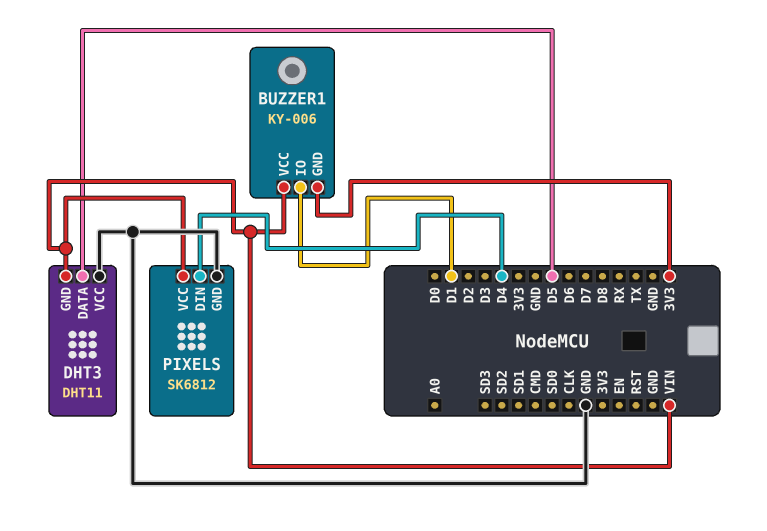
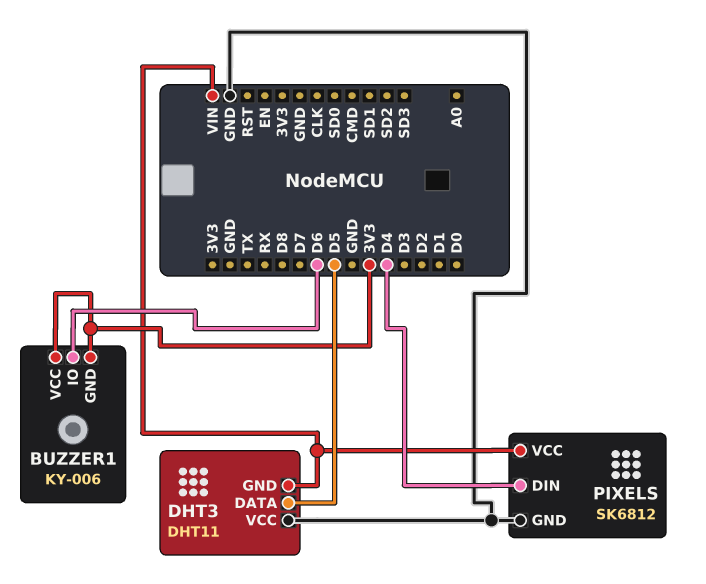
BUZZER1 pin IO: D1 -> D6
BUZZER1 pin VCC: VIN -> 3V3

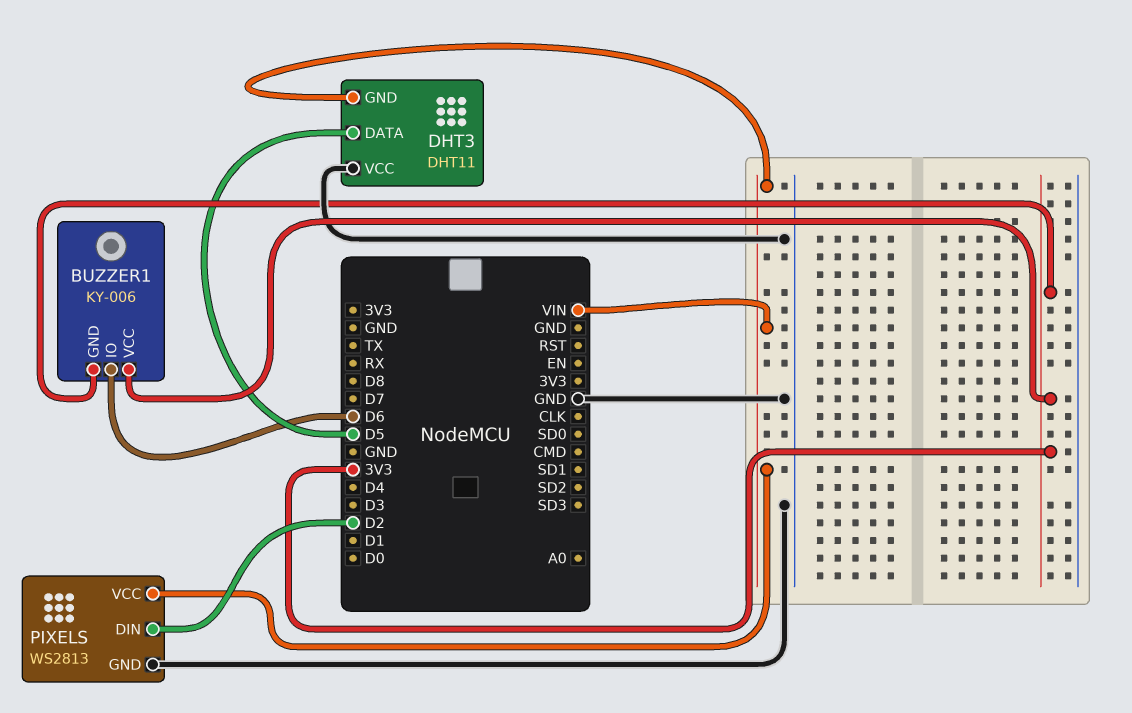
PIXELS: SK6812 -> WS2813
PIXELS pin DIN: D4 -> D2

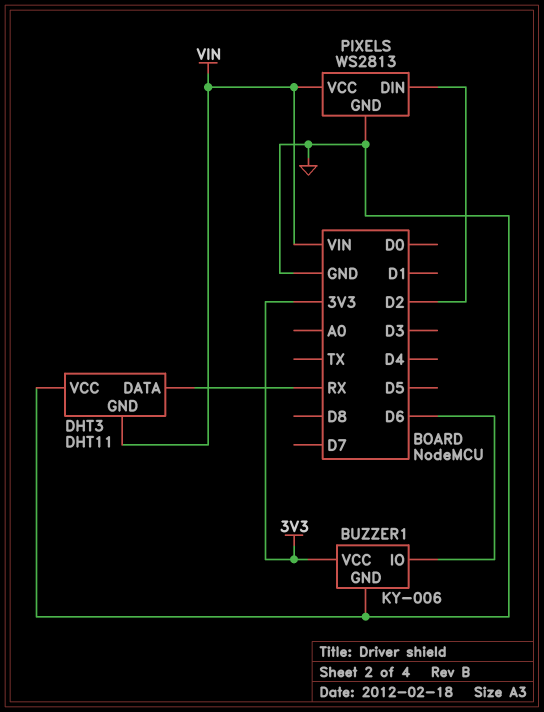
BUZZER1 pin GND: 3V3 -> GND
DHT3 pin DATA: D5 -> RX

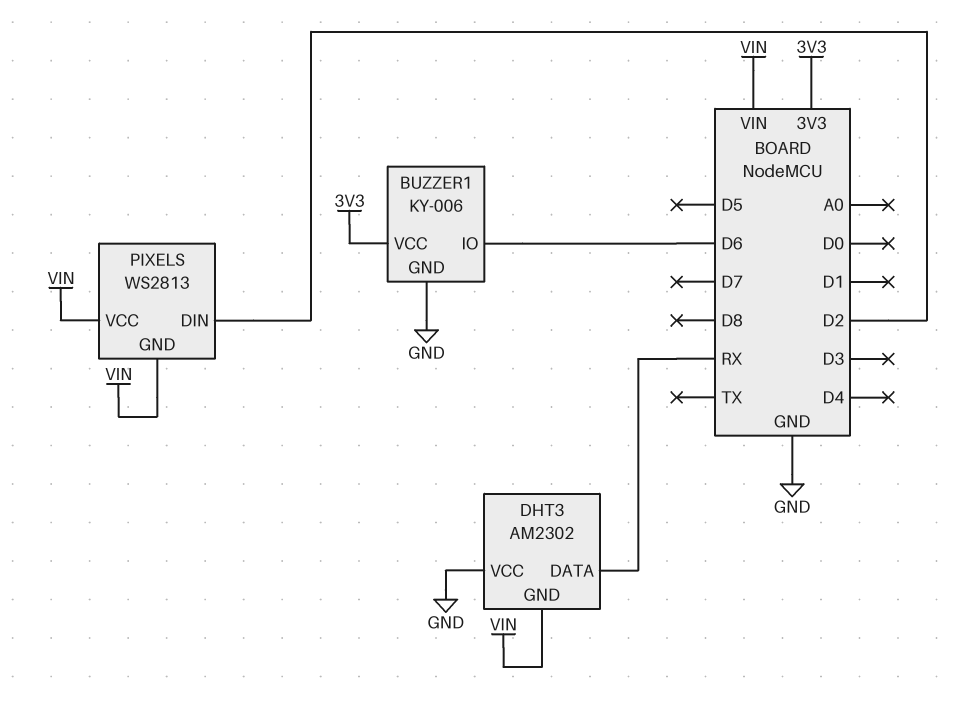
DHT3: DHT11 -> AM2302
PIXELS pin GND: GND -> VIN

